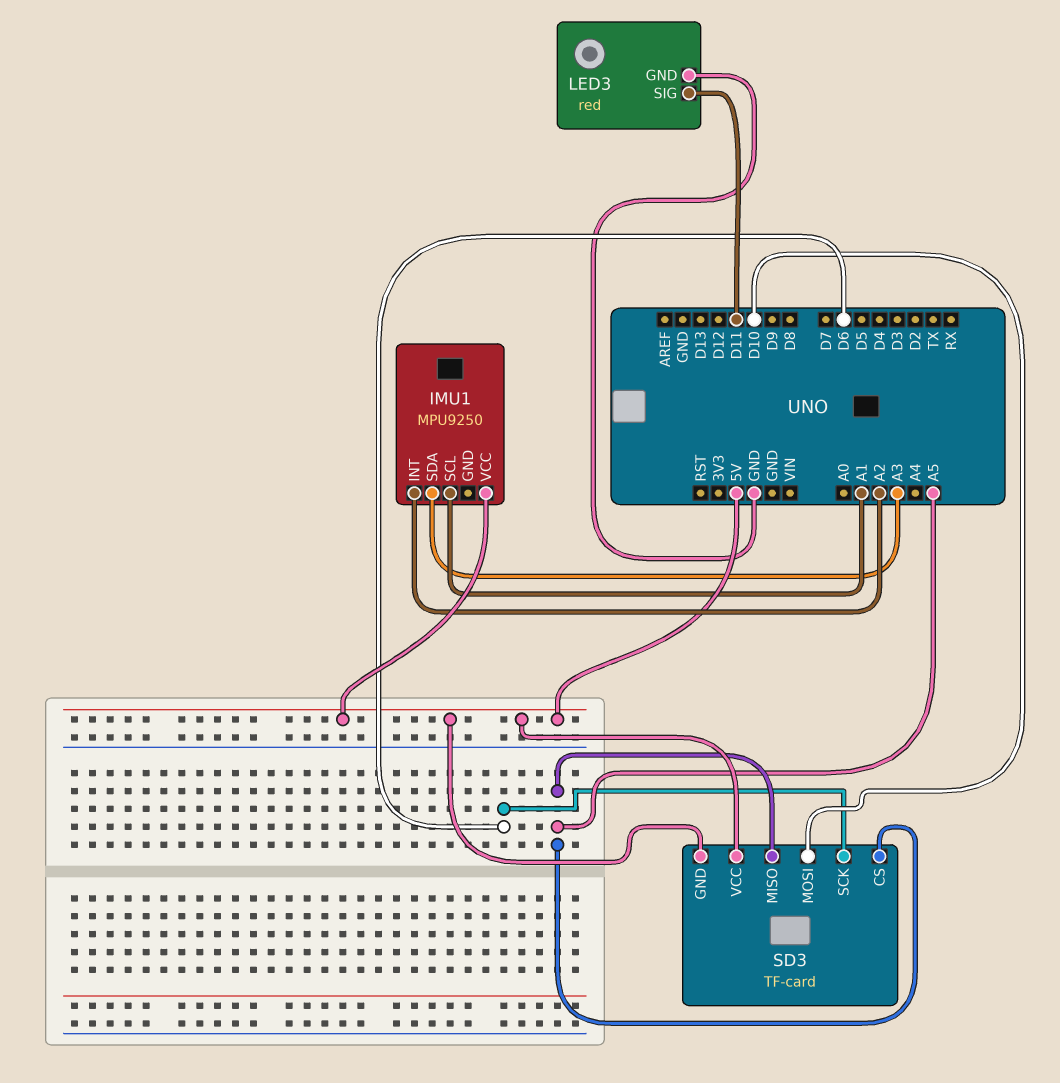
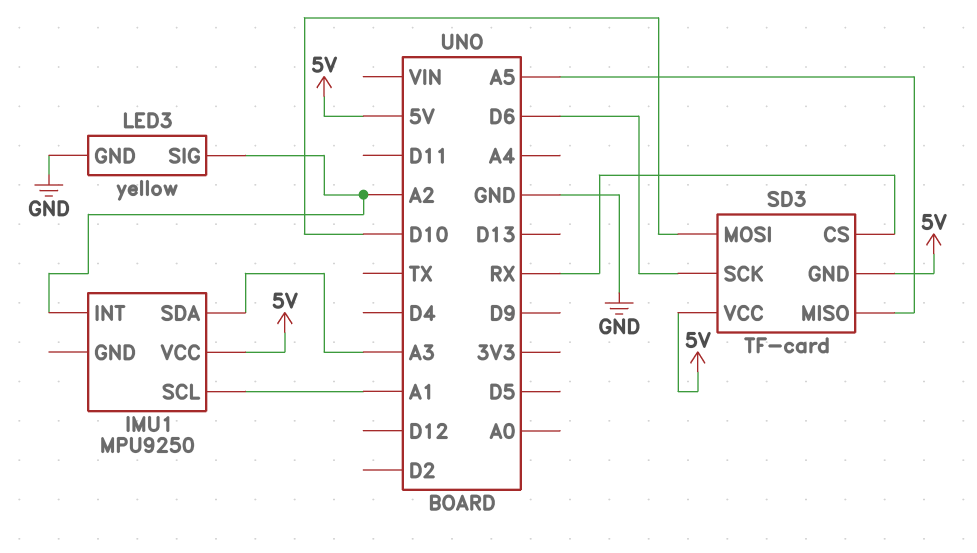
LED3: red -> yellow
LED3 pin SIG: D11 -> A2
SD3 pin CS: A5 -> RX

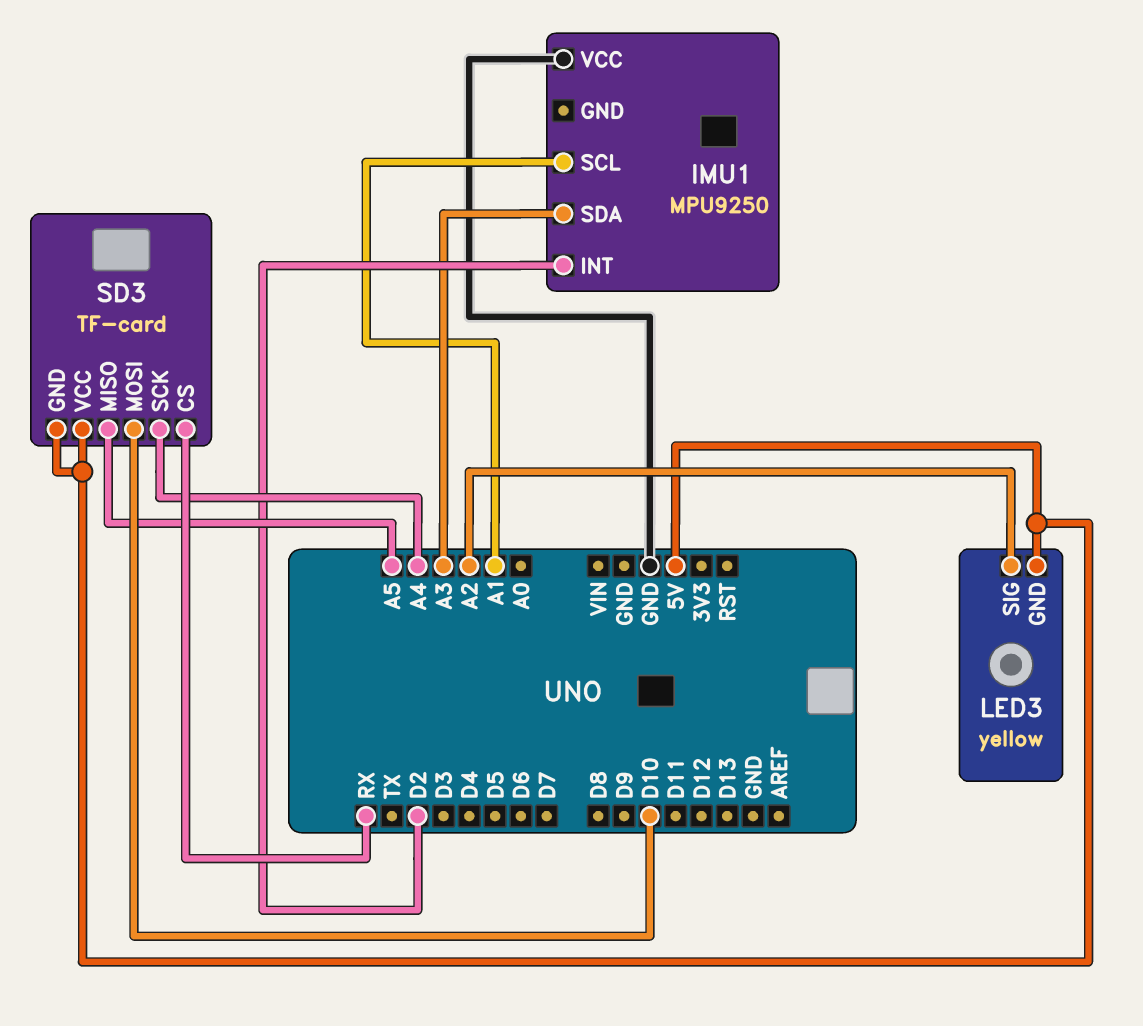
IMU1 pin INT: A2 -> D2
IMU1 pin VCC: 5V -> GND
LED3 pin GND: GND -> 5V
SD3 pin SCK: D6 -> A4

